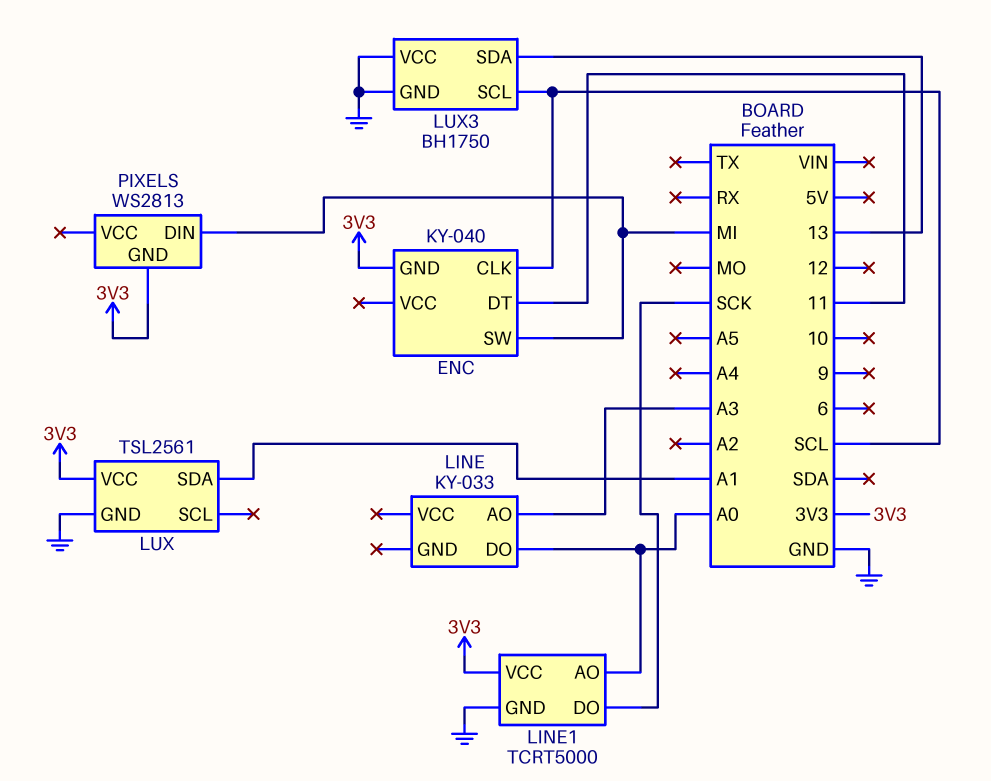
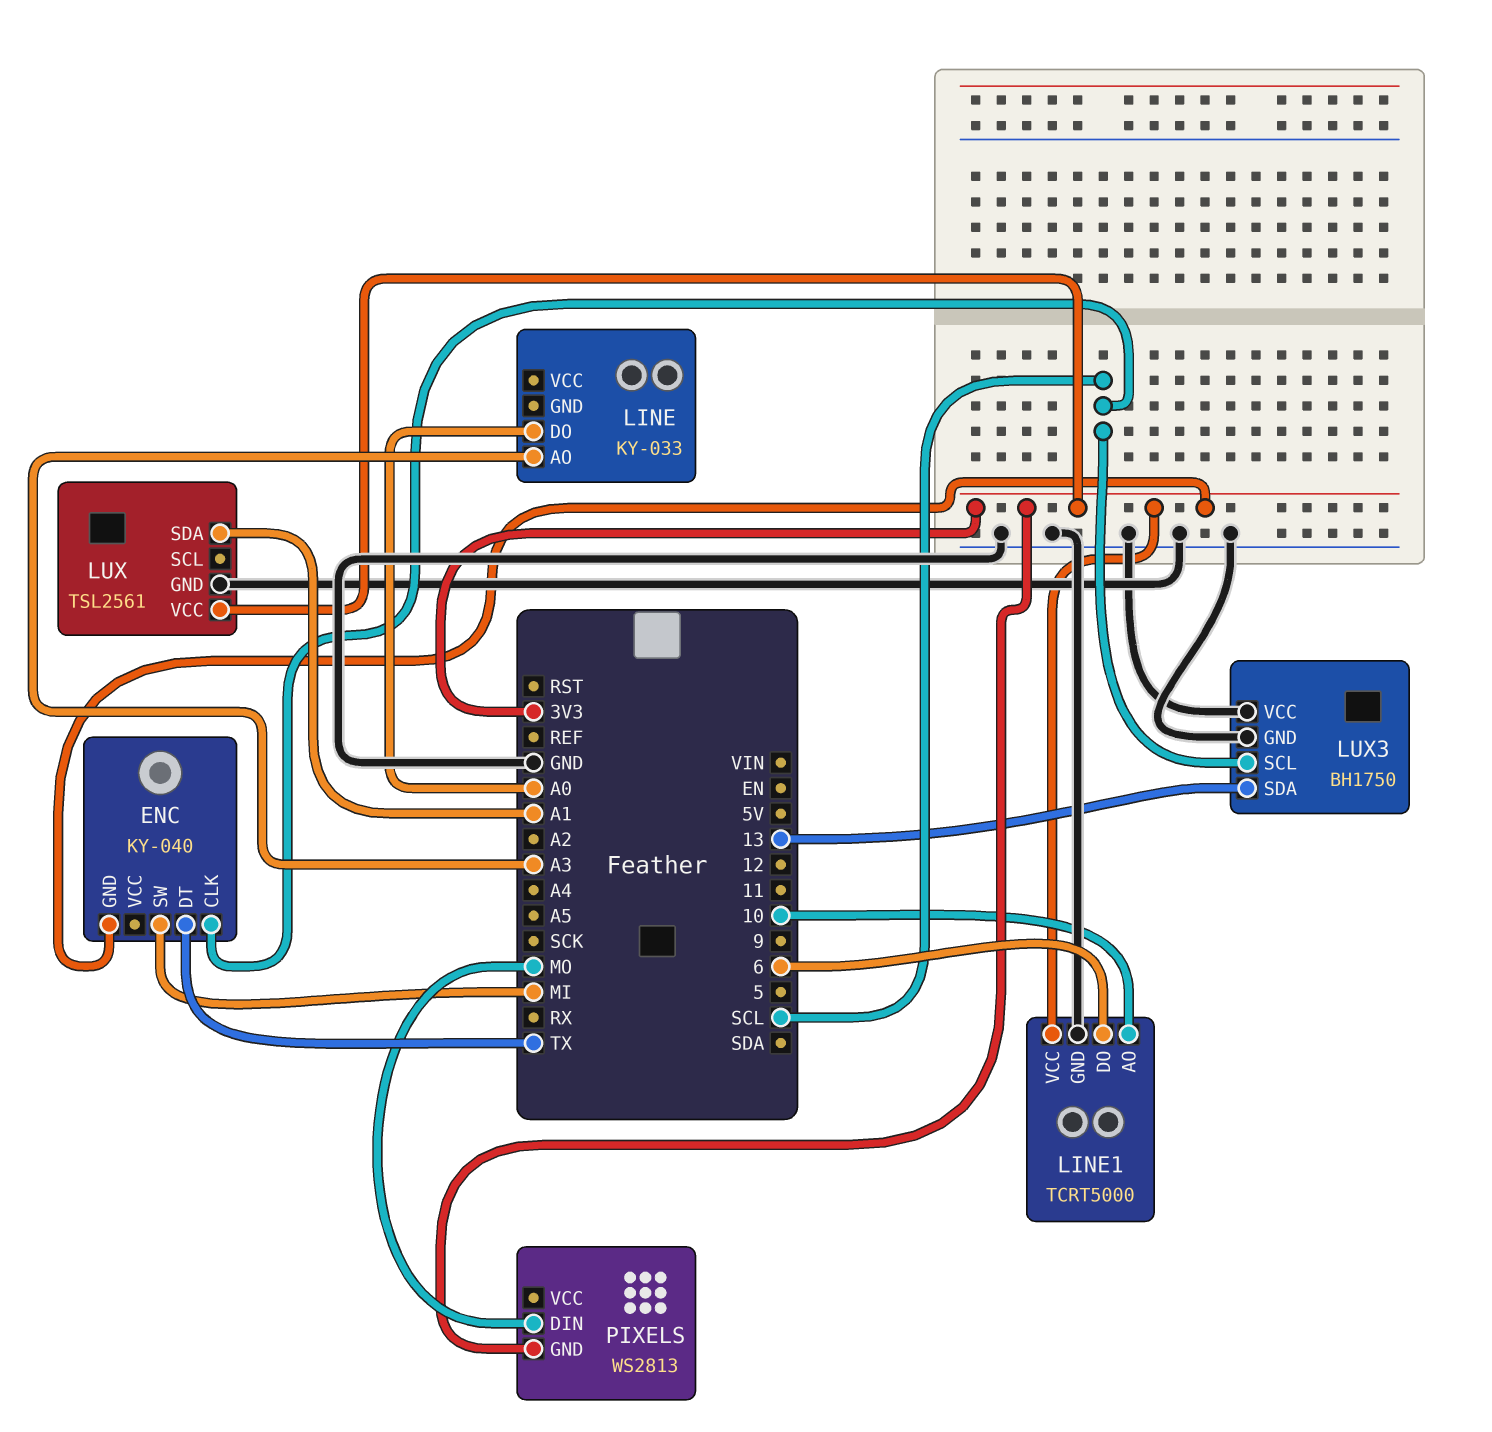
ENC pin DT: 11 -> TX
LINE1 pin AO: A0 -> 10
LINE1 pin DO: SCK -> 6
PIXELS pin DIN: MI -> MO

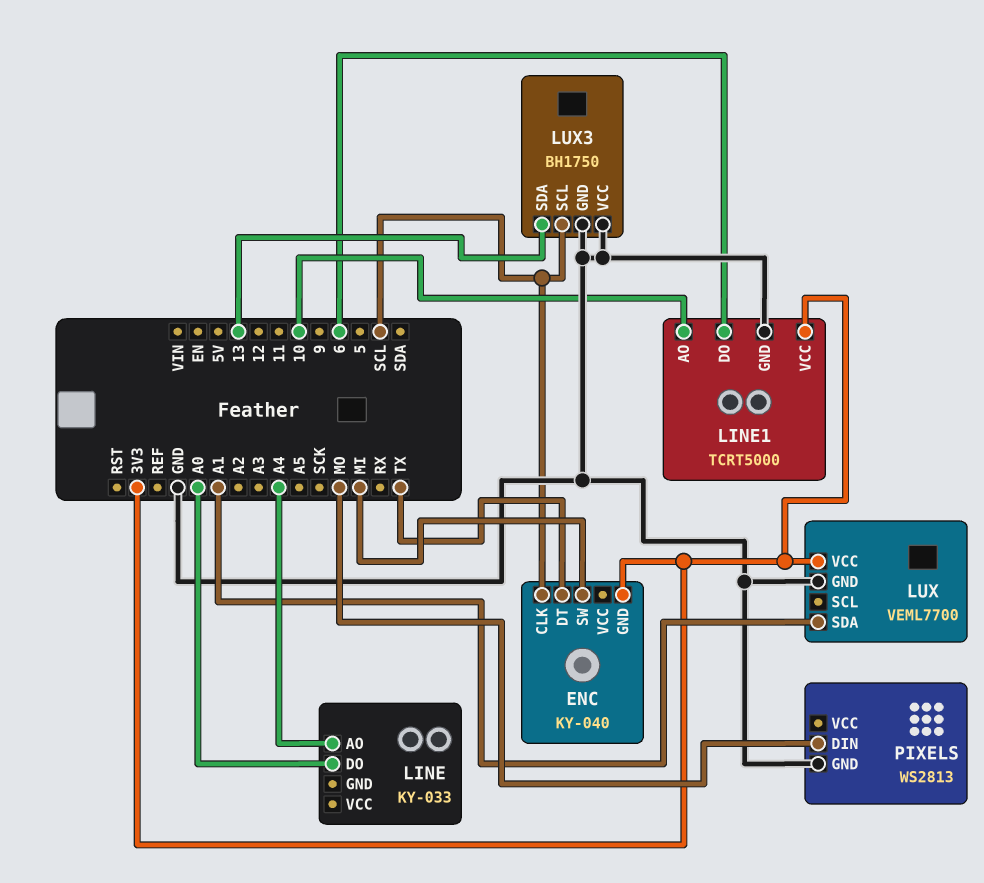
LINE pin AO: A3 -> A4
LUX: TSL2561 -> VEML7700
PIXELS pin GND: 3V3 -> GND

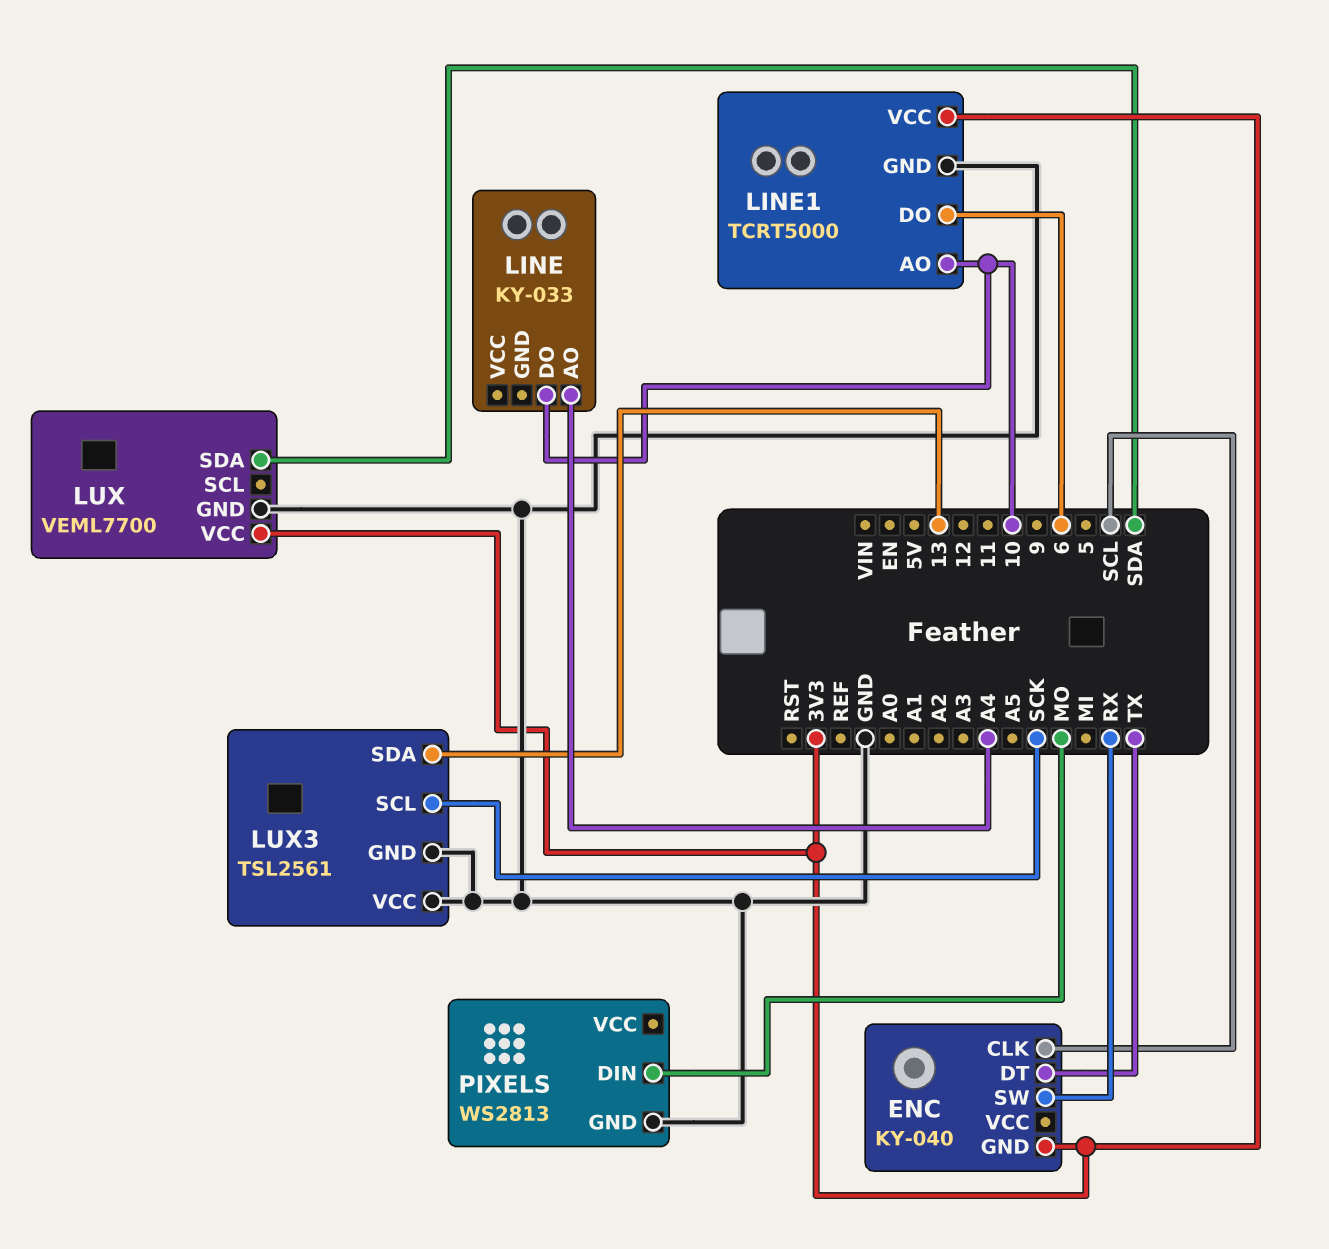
ENC pin SW: MI -> RX
LINE pin DO: A0 -> 10
LUX pin SDA: A1 -> SDA
LUX3: BH1750 -> TSL2561
LUX3 pin SCL: SCL -> SCK

